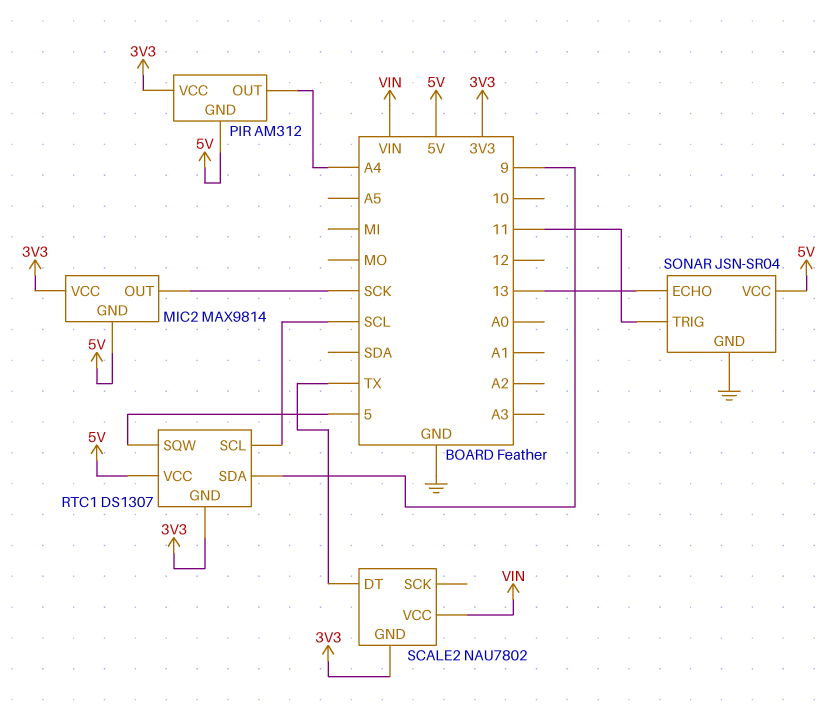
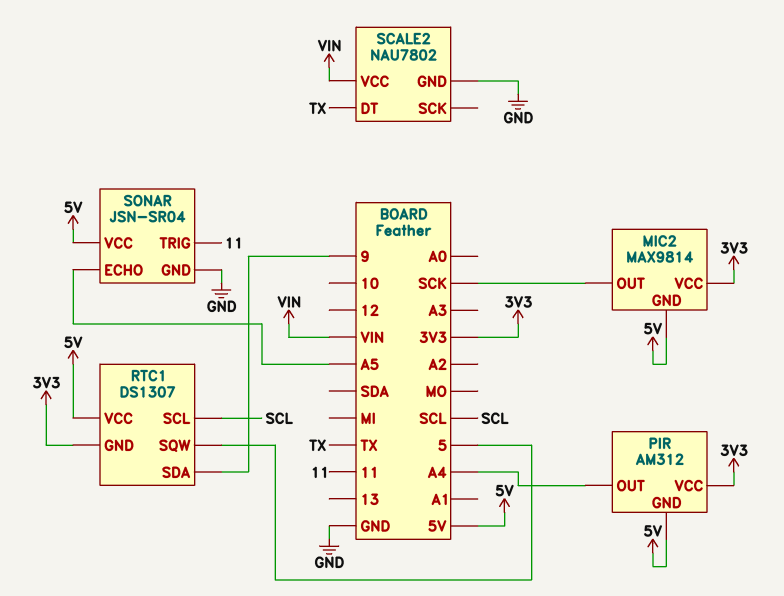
SCALE2 pin GND: 3V3 -> GND
SONAR pin ECHO: 13 -> A5

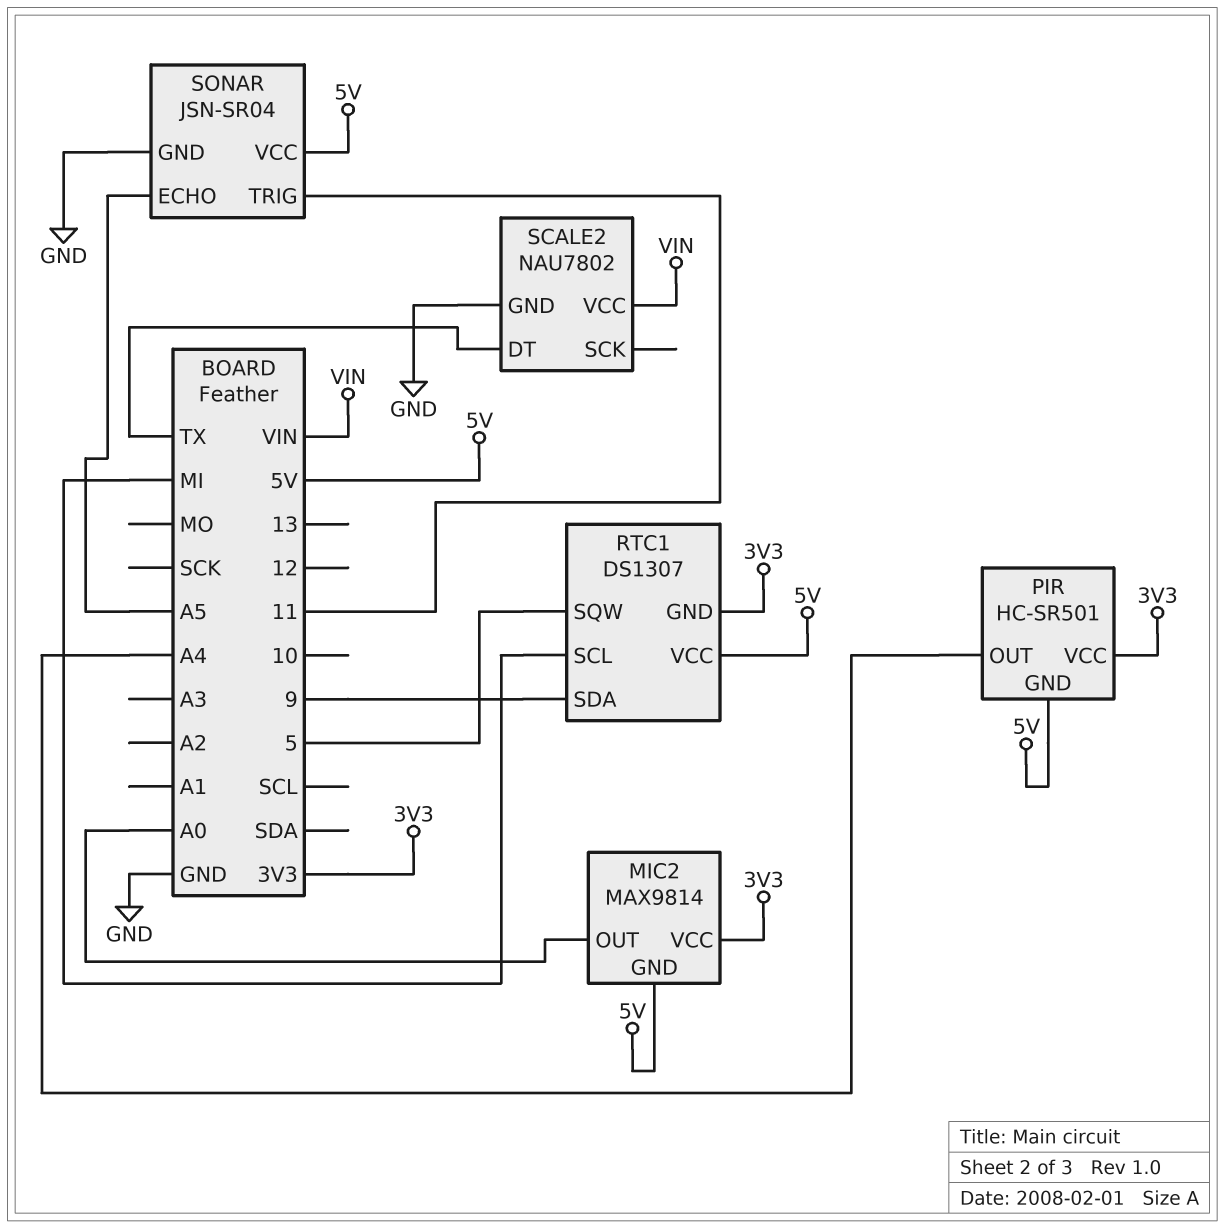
MIC2 pin OUT: SCK -> A0
PIR: AM312 -> HC-SR501
RTC1 pin SCL: SCL -> MI

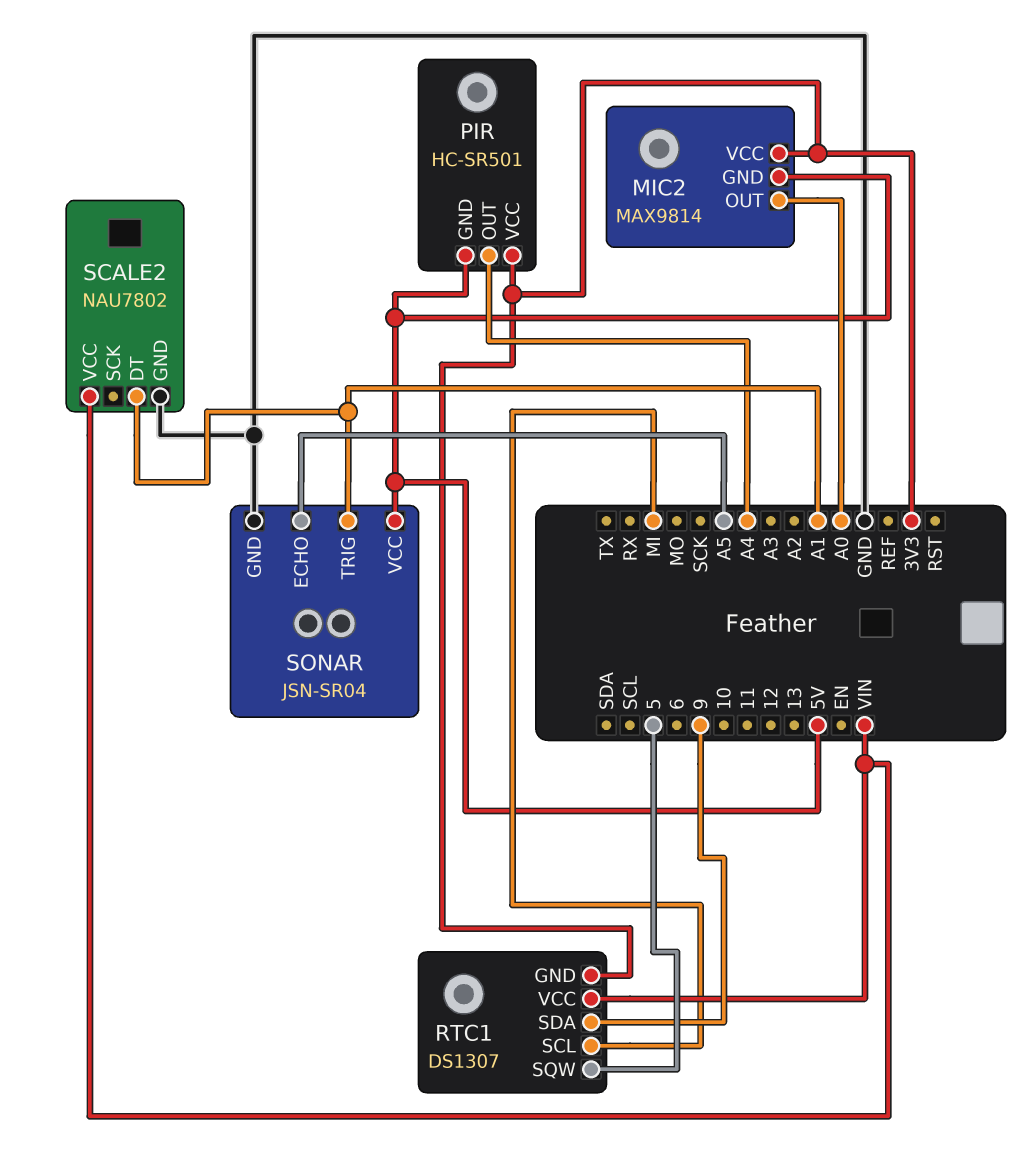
RTC1 pin VCC: 5V -> VIN
SCALE2 pin DT: TX -> A1
SONAR pin TRIG: 11 -> A1

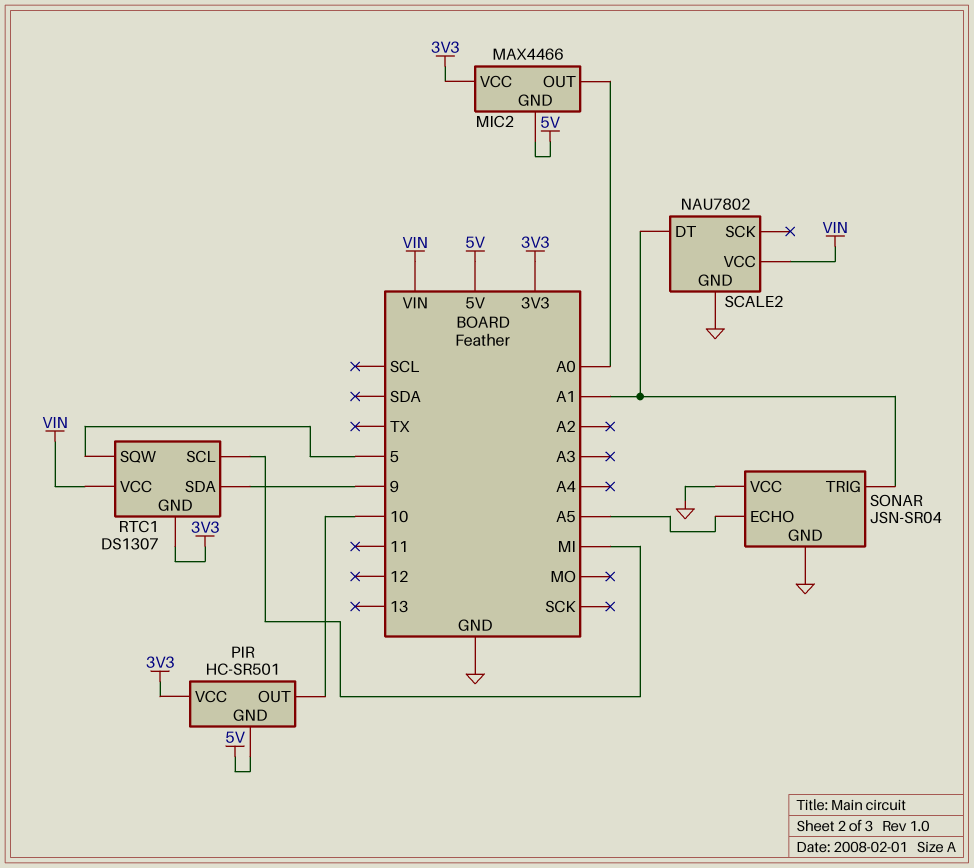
MIC2: MAX9814 -> MAX4466
PIR pin OUT: A4 -> 10
SONAR pin VCC: 5V -> GND

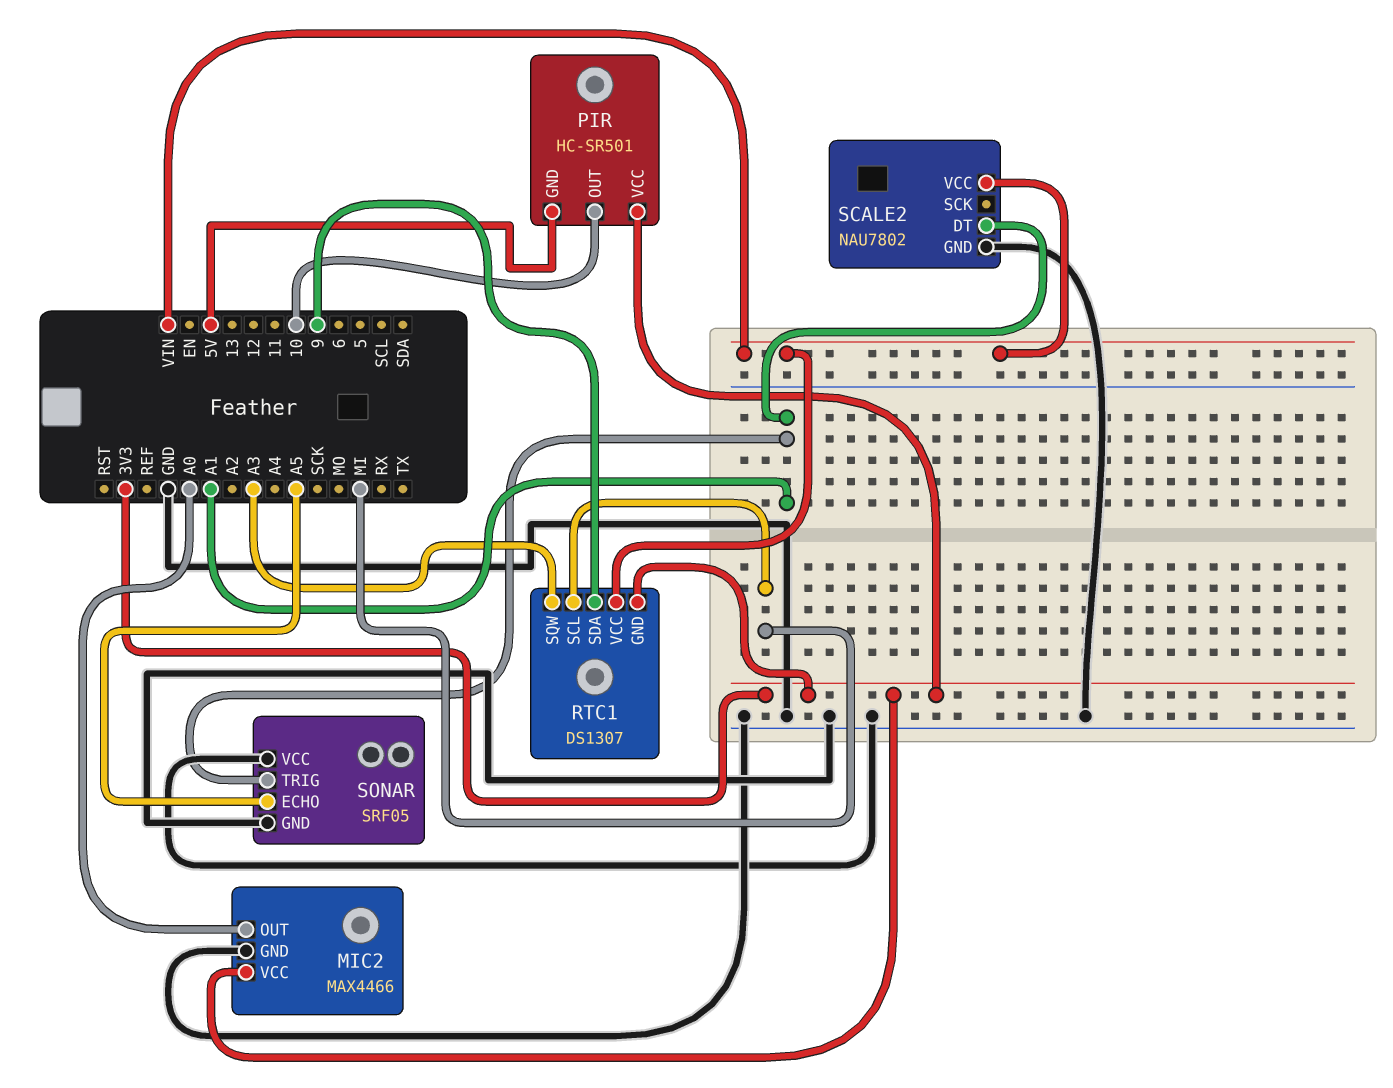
MIC2 pin GND: 5V -> GND
RTC1 pin SQW: 5 -> A3
SONAR: JSN-SR04 -> SRF05

